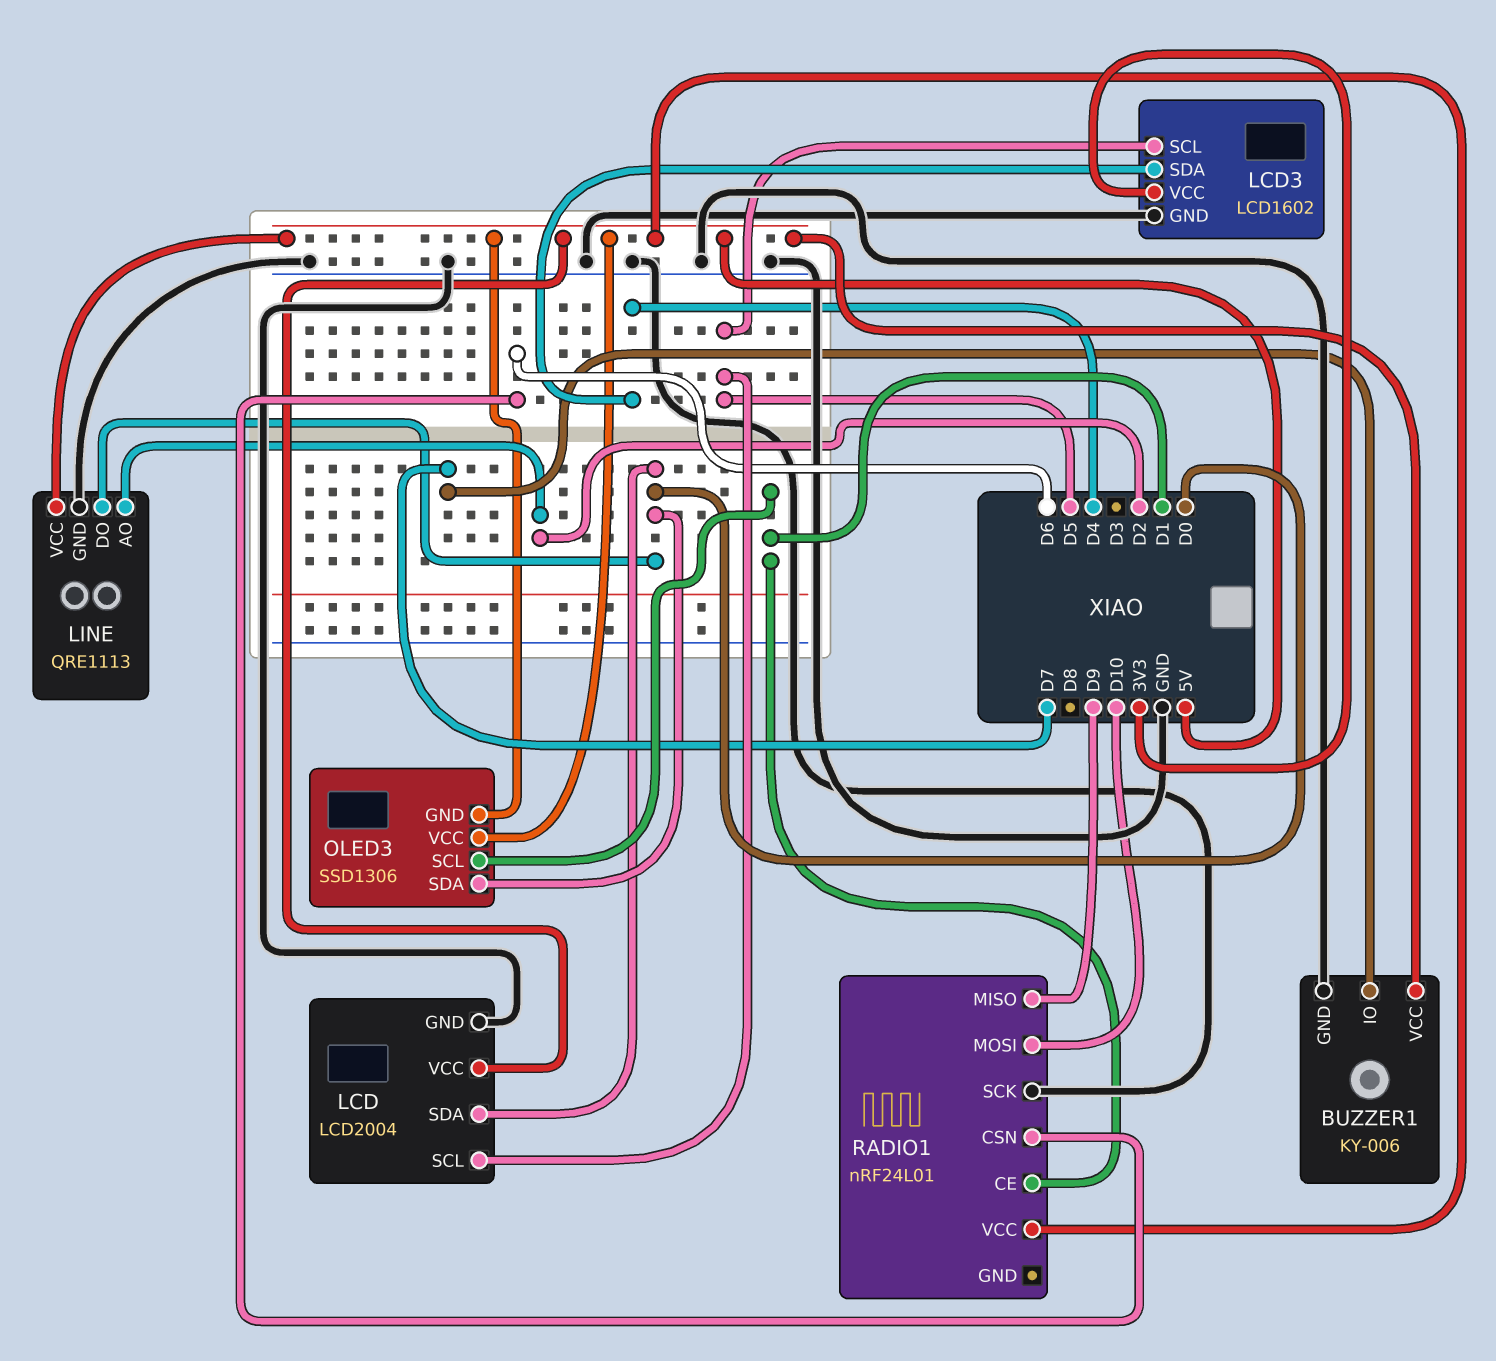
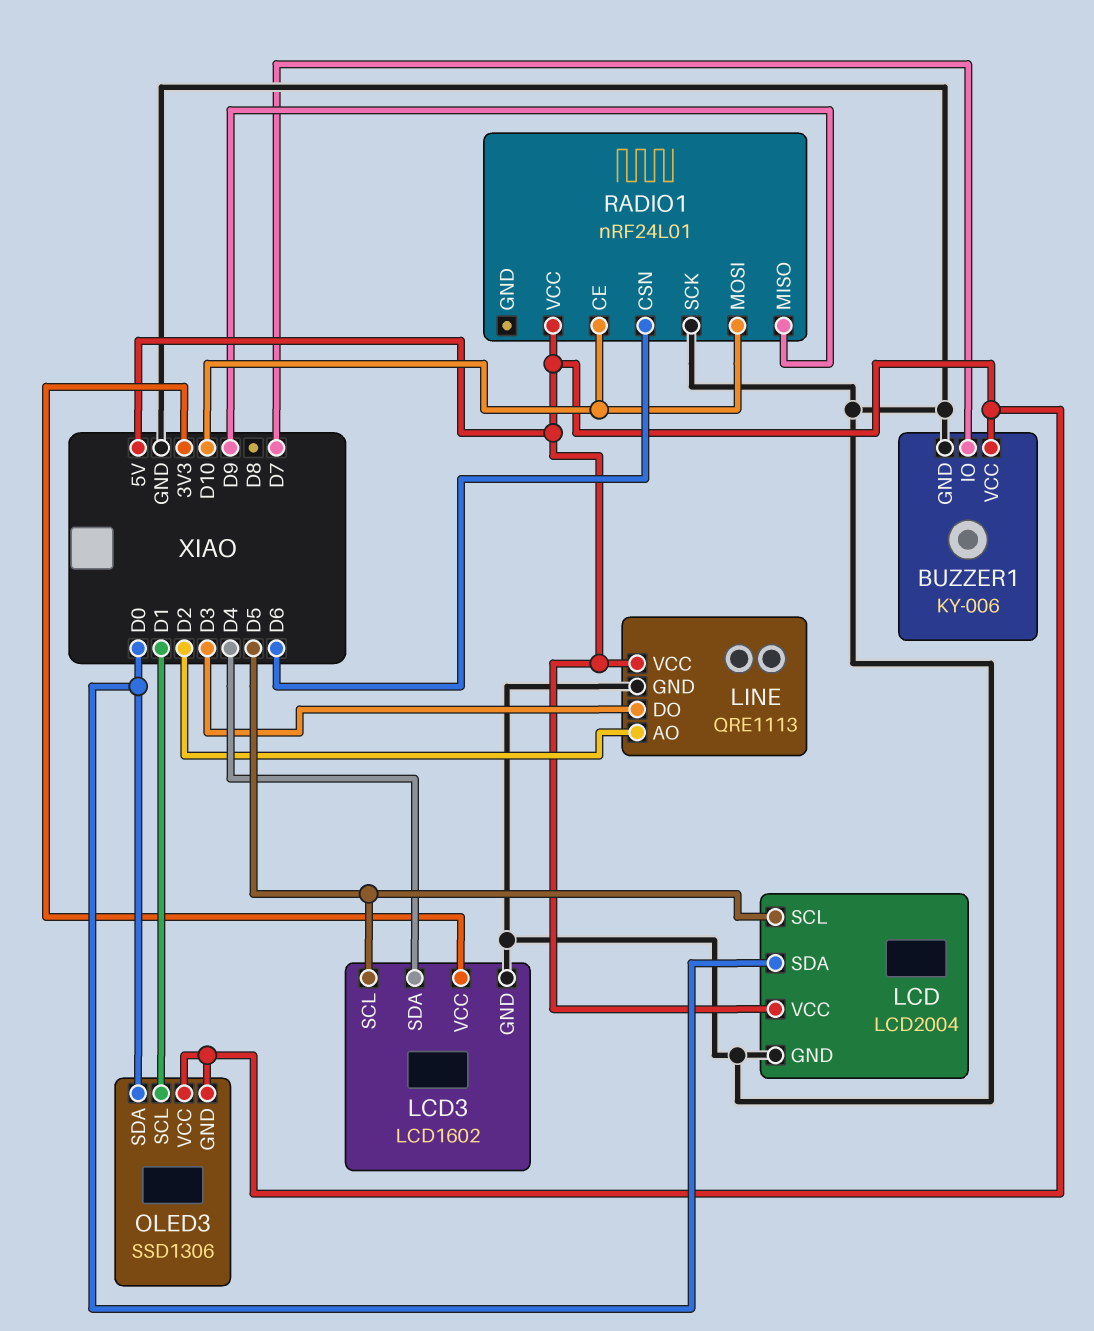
LINE pin DO: D0 -> D3
RADIO1 pin CE: D1 -> D10

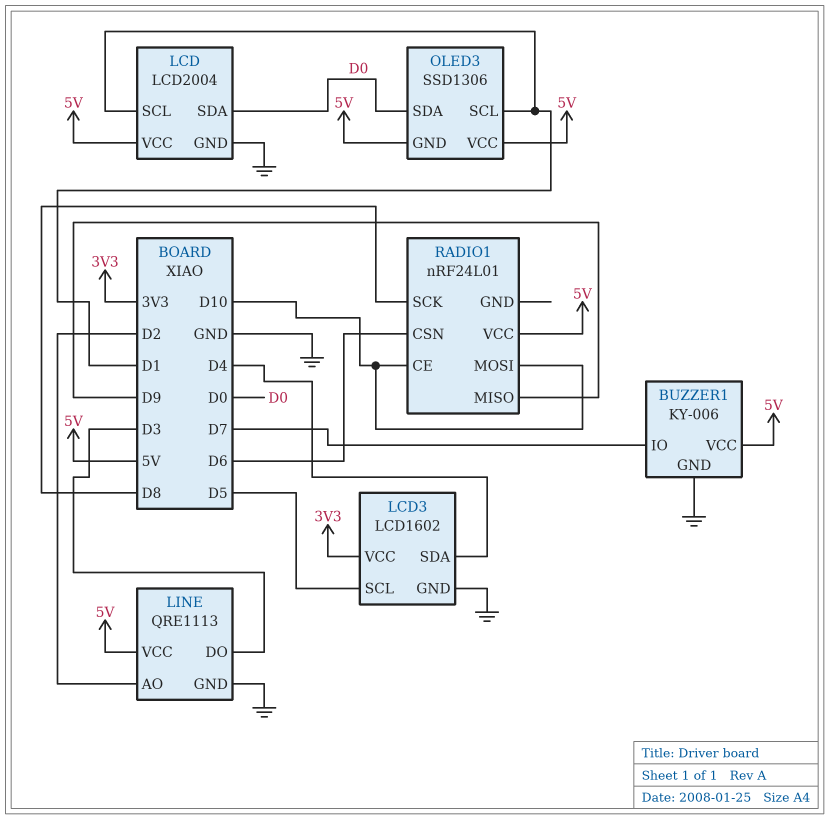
LCD pin SCL: D5 -> D1
RADIO1 pin SCK: GND -> D8

